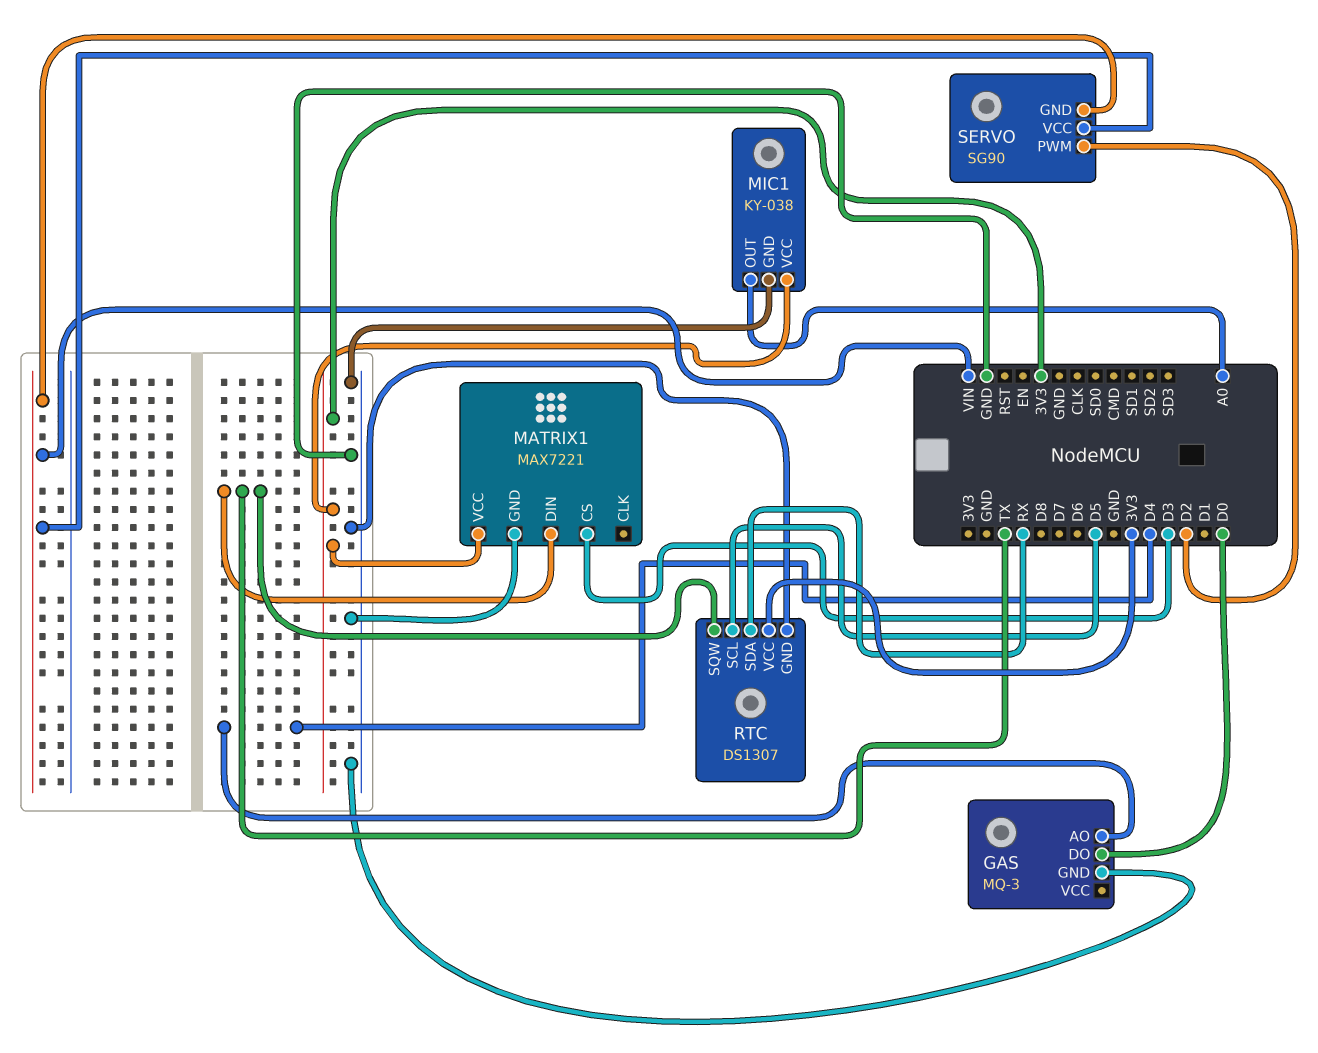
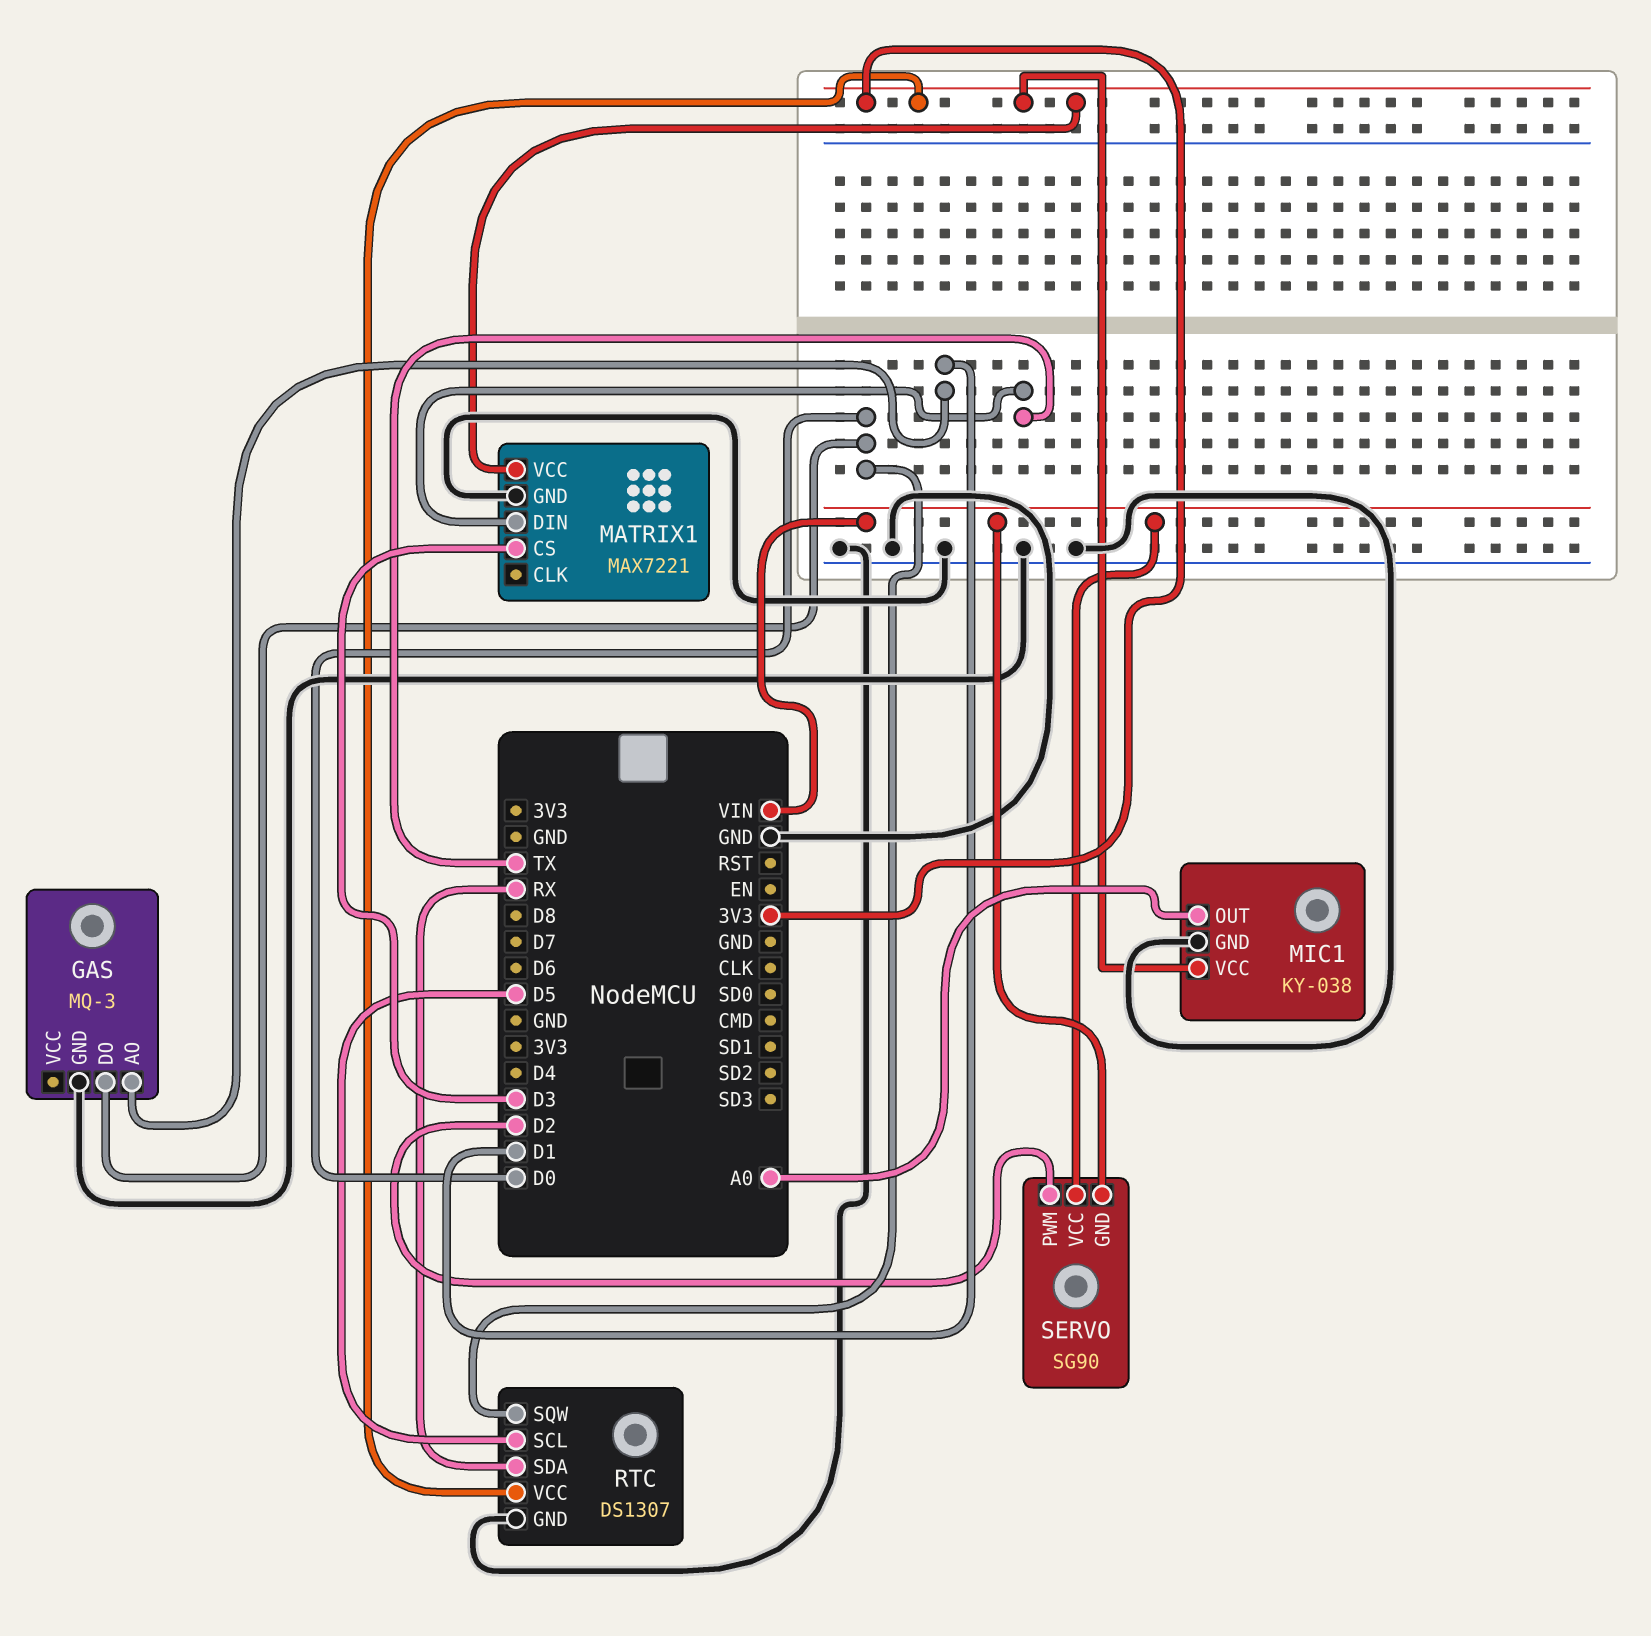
GAS pin AO: D4 -> D1
RTC pin SQW: TX -> D0

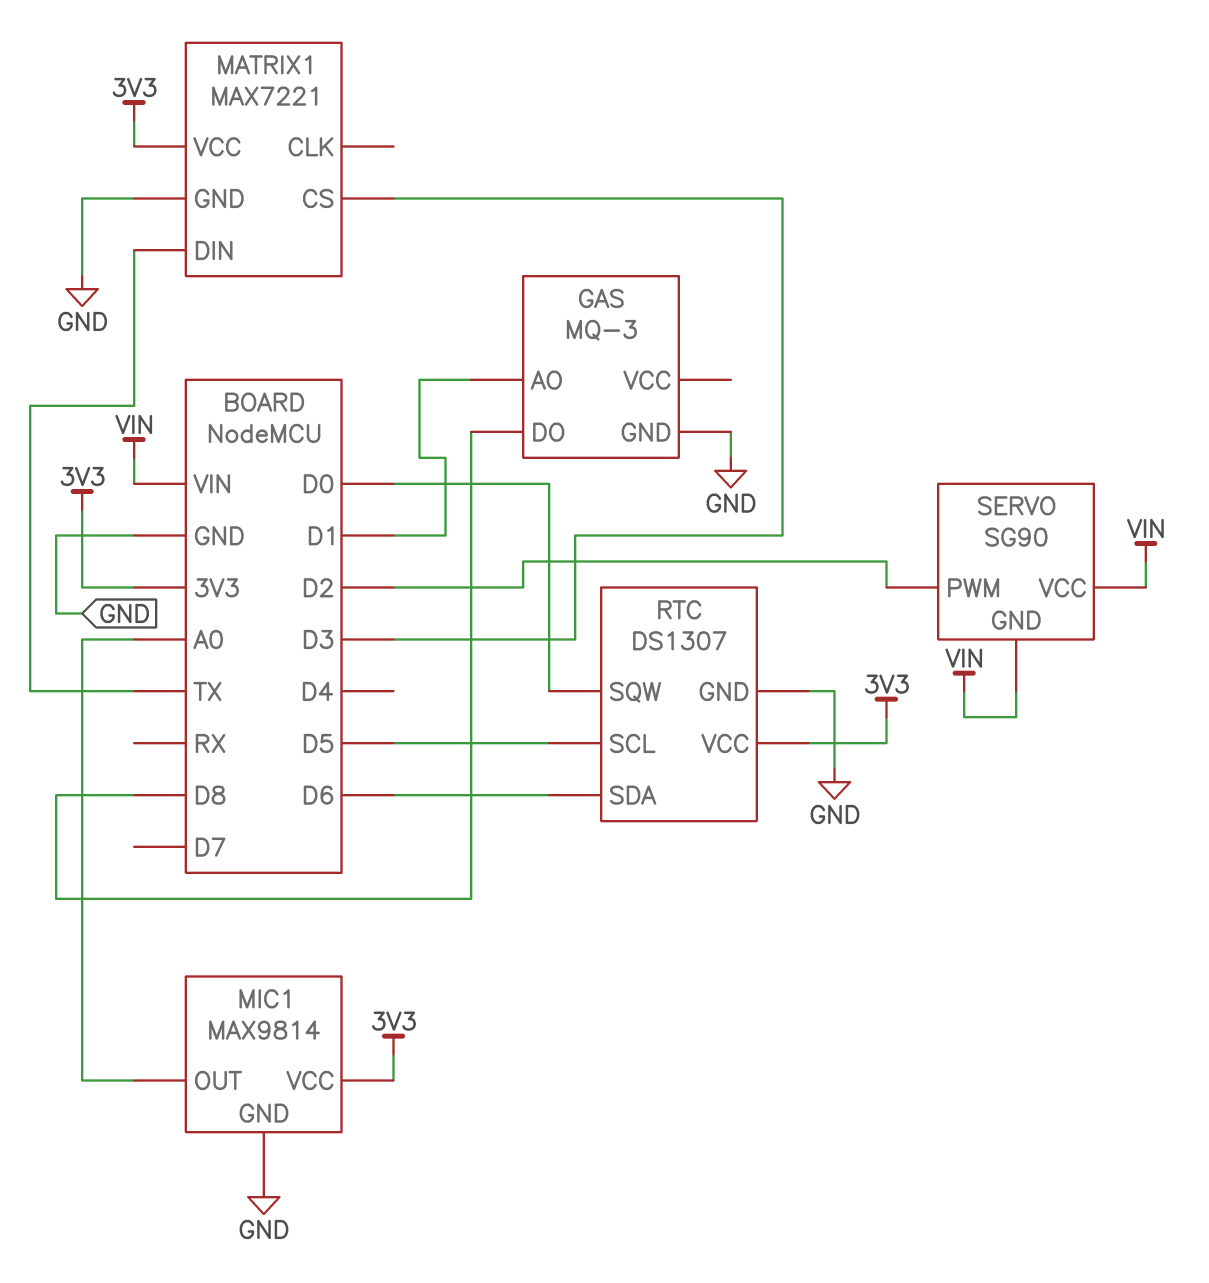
GAS pin DO: D0 -> D8
MIC1: KY-038 -> MAX9814
RTC pin SDA: RX -> D6

